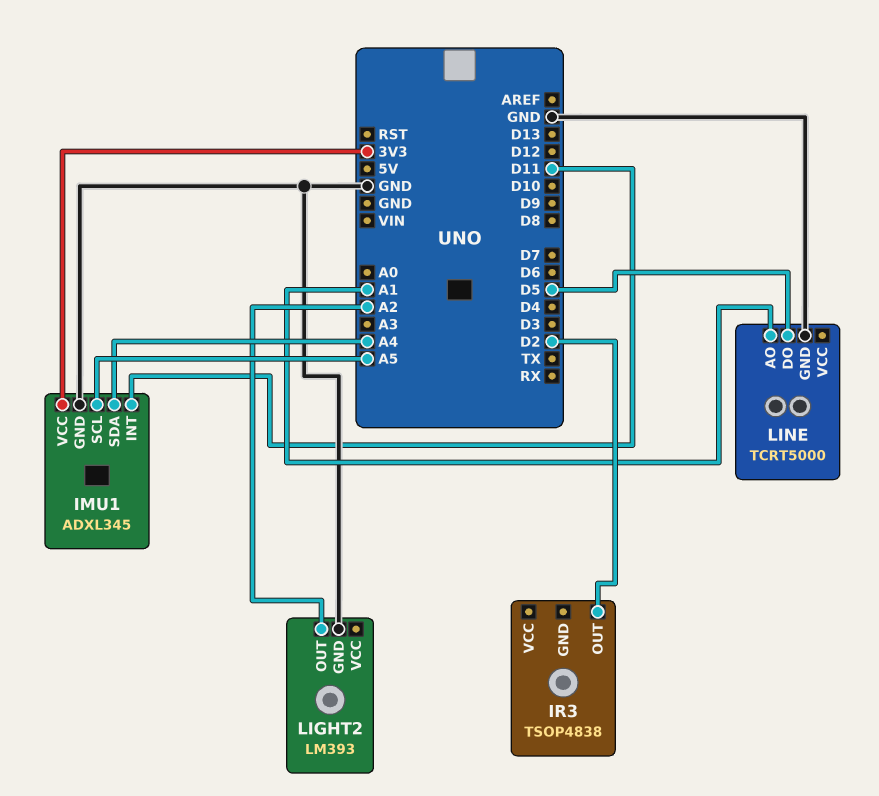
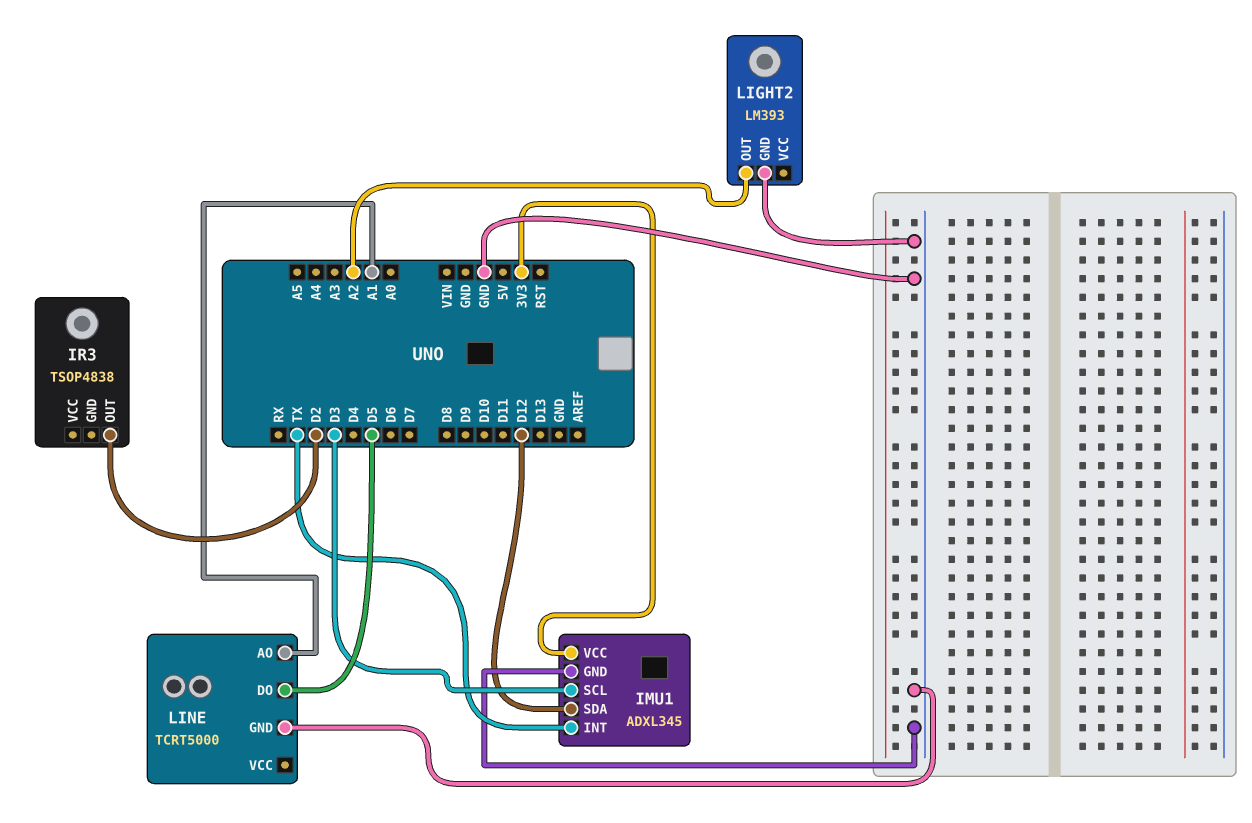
IMU1 pin INT: D11 -> TX
IMU1 pin SCL: A5 -> D3
IMU1 pin SDA: A4 -> D12

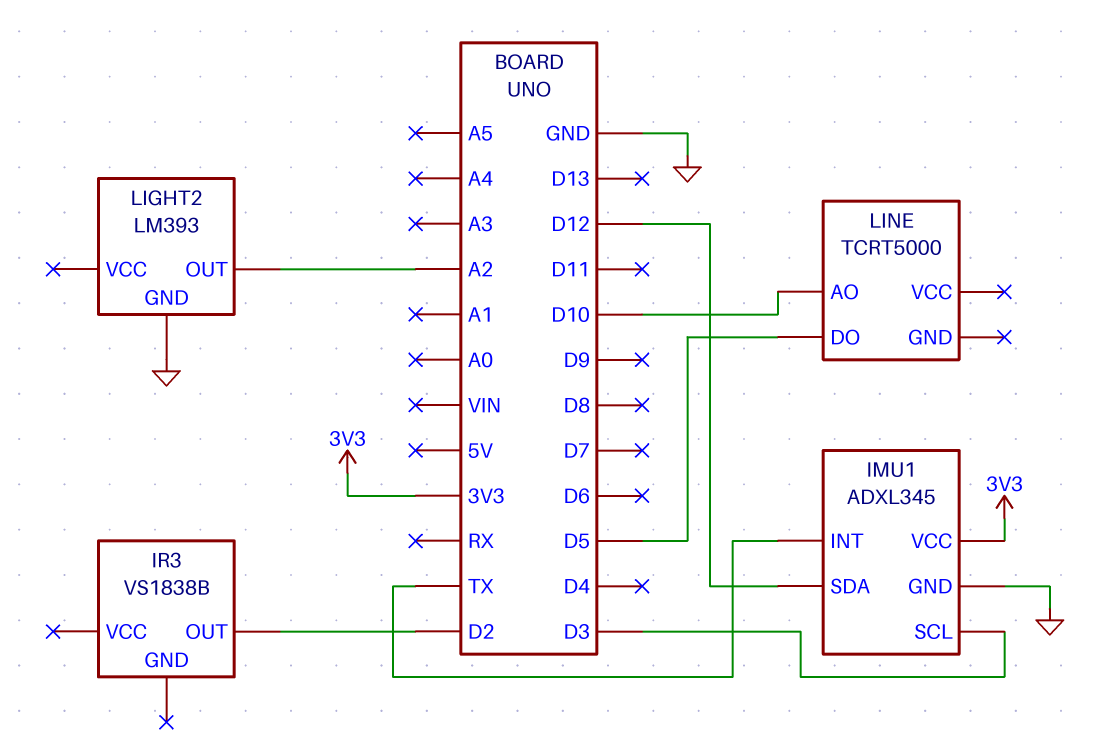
IR3: TSOP4838 -> VS1838B
LINE pin AO: A1 -> D10
LINE pin GND: GND -> none

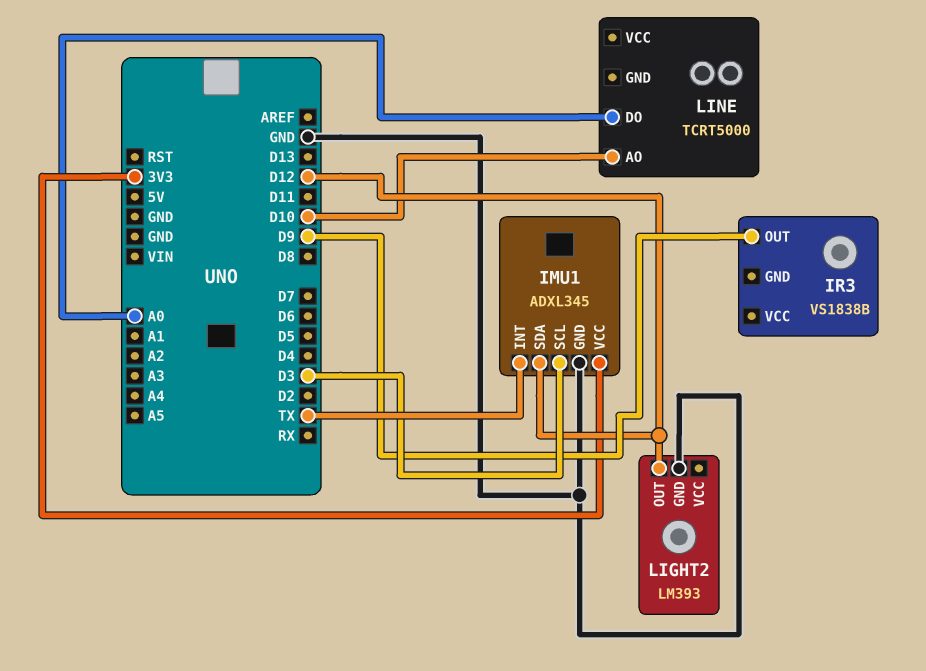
IR3 pin OUT: D2 -> D9
LIGHT2 pin OUT: A2 -> D12
LINE pin DO: D5 -> A0

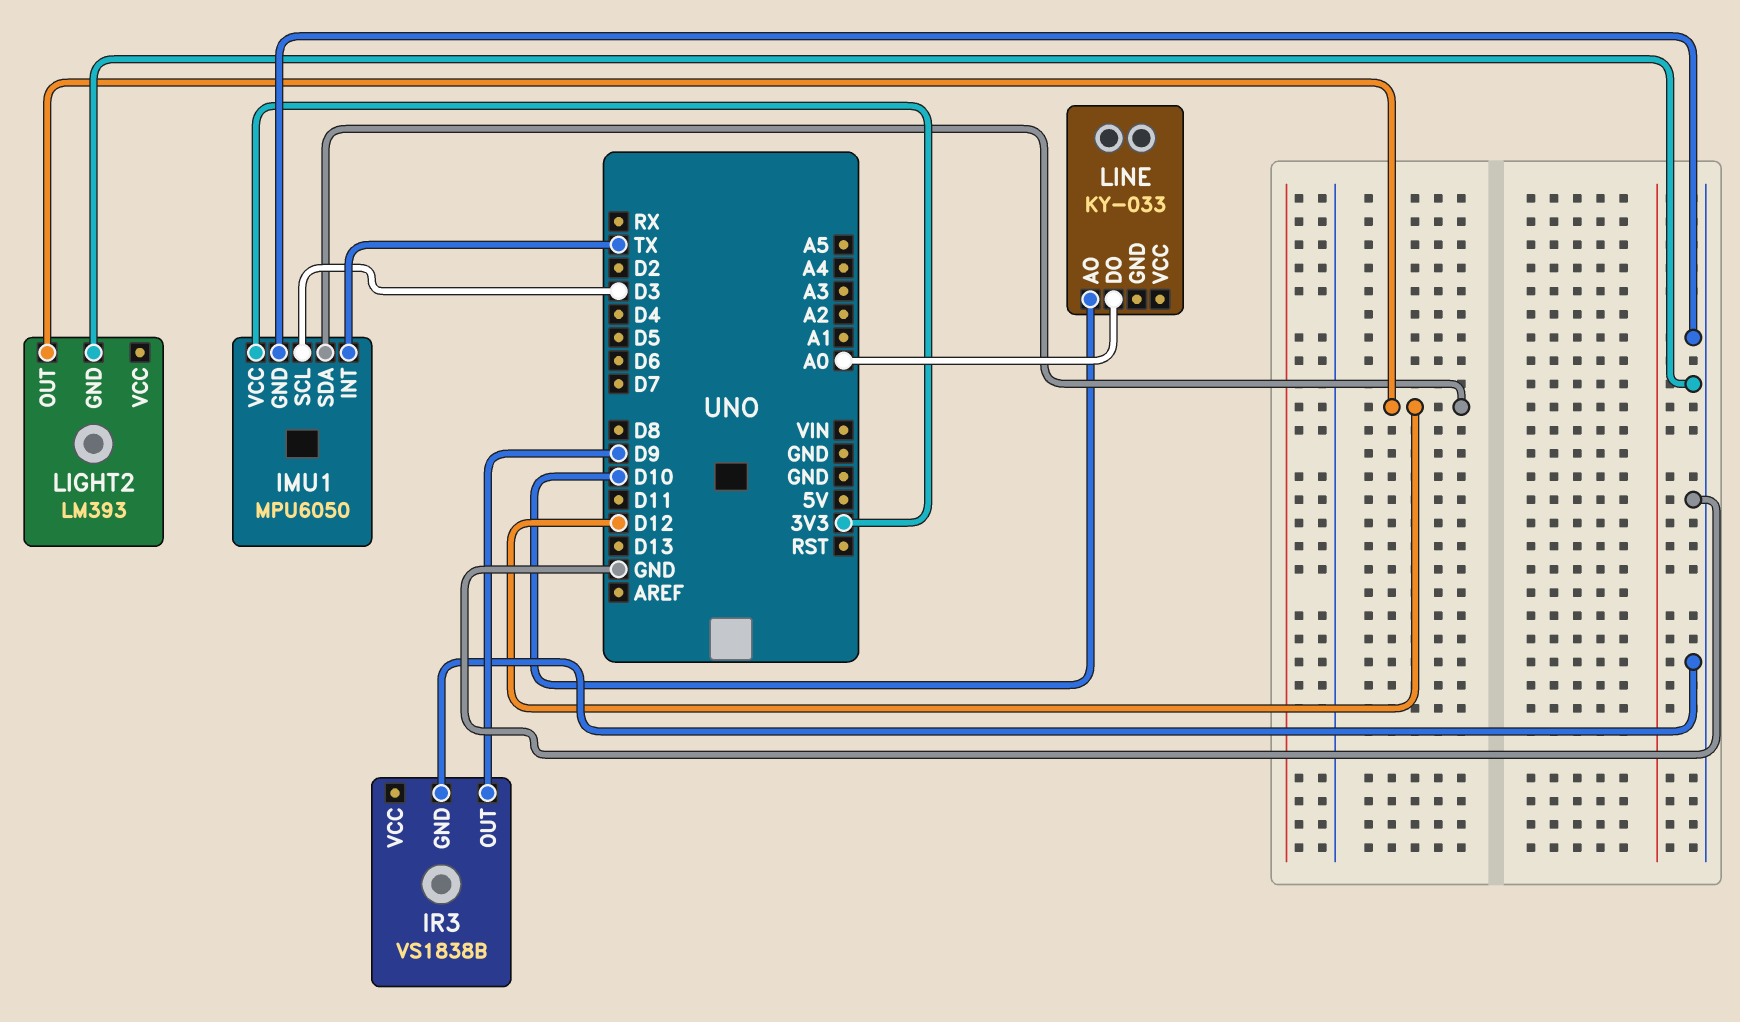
IMU1: ADXL345 -> MPU6050
IR3 pin GND: none -> GND
LINE: TCRT5000 -> KY-033

